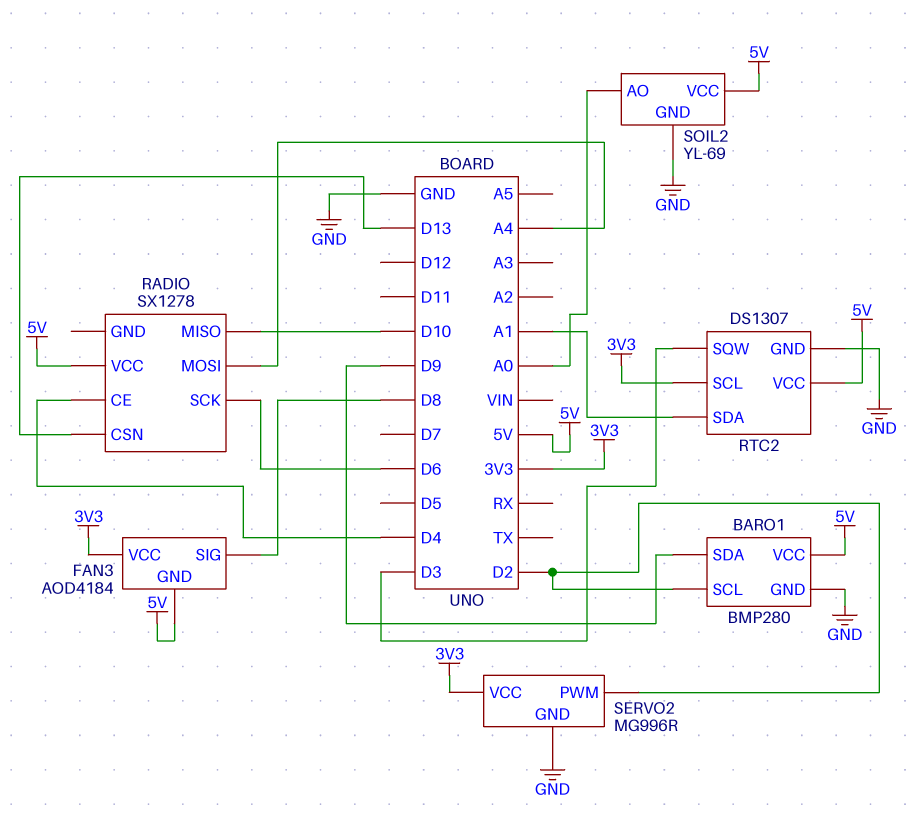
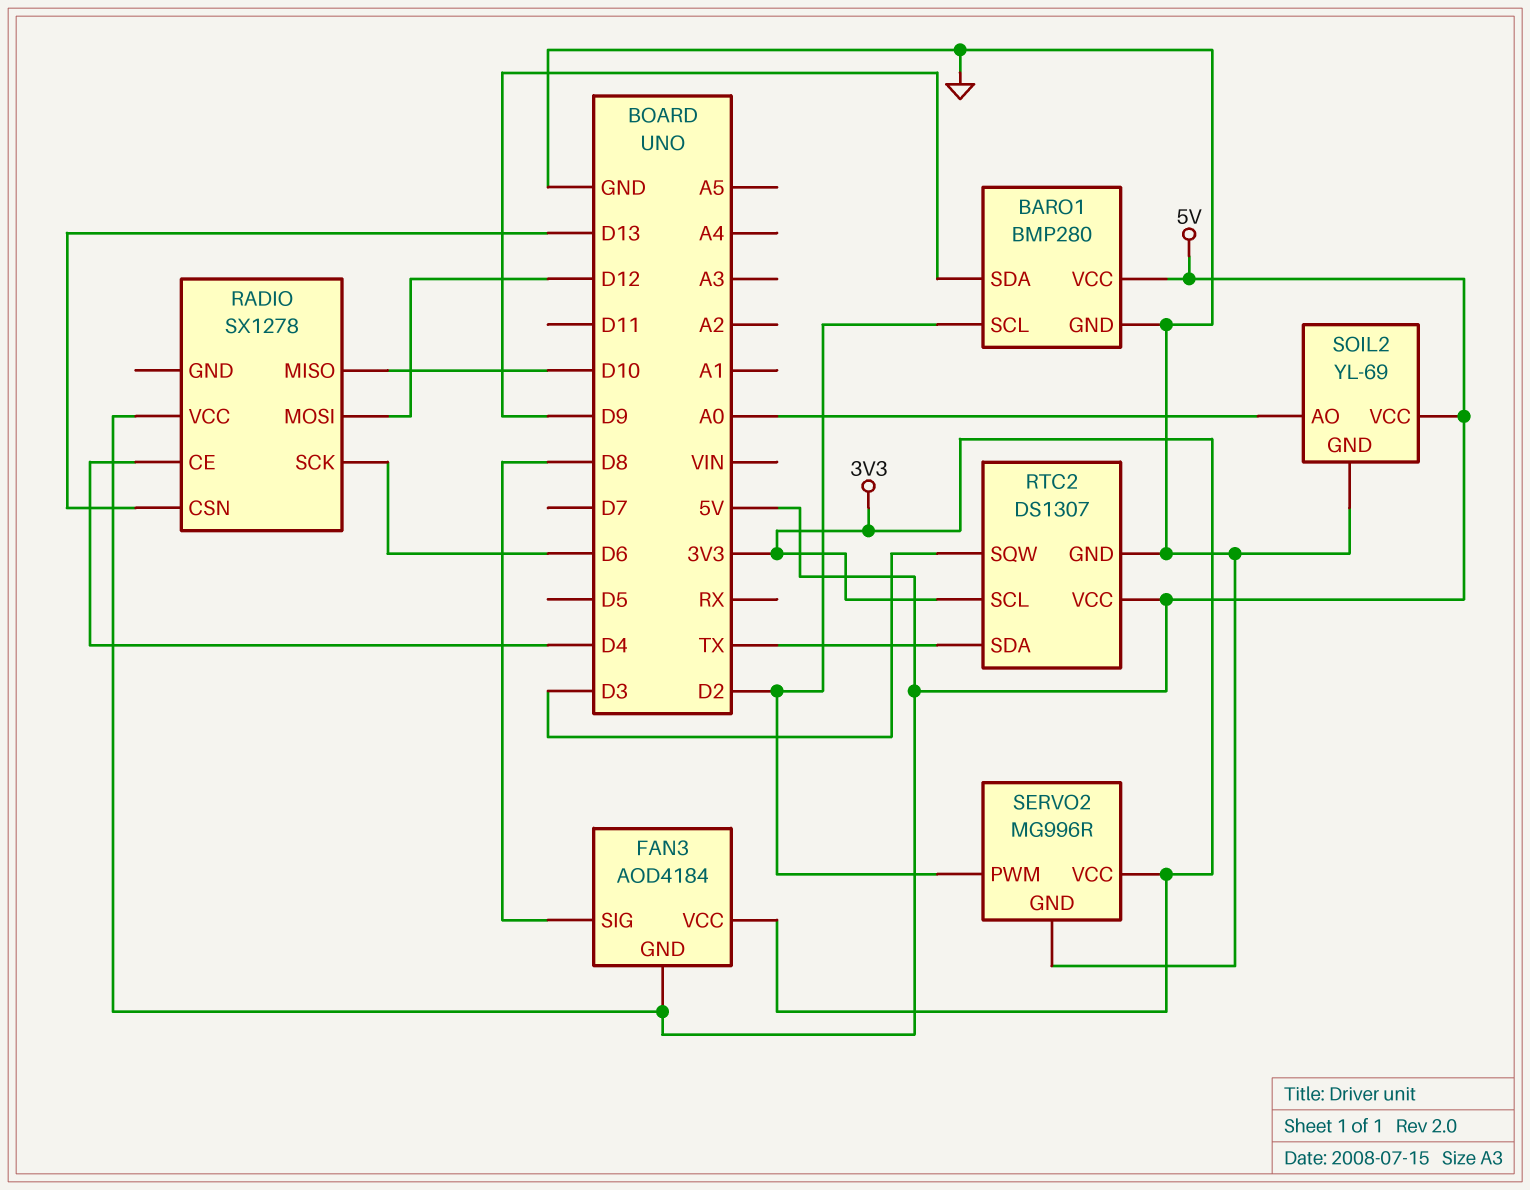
RADIO pin MOSI: A4 -> D12
RTC2 pin SDA: A1 -> TX

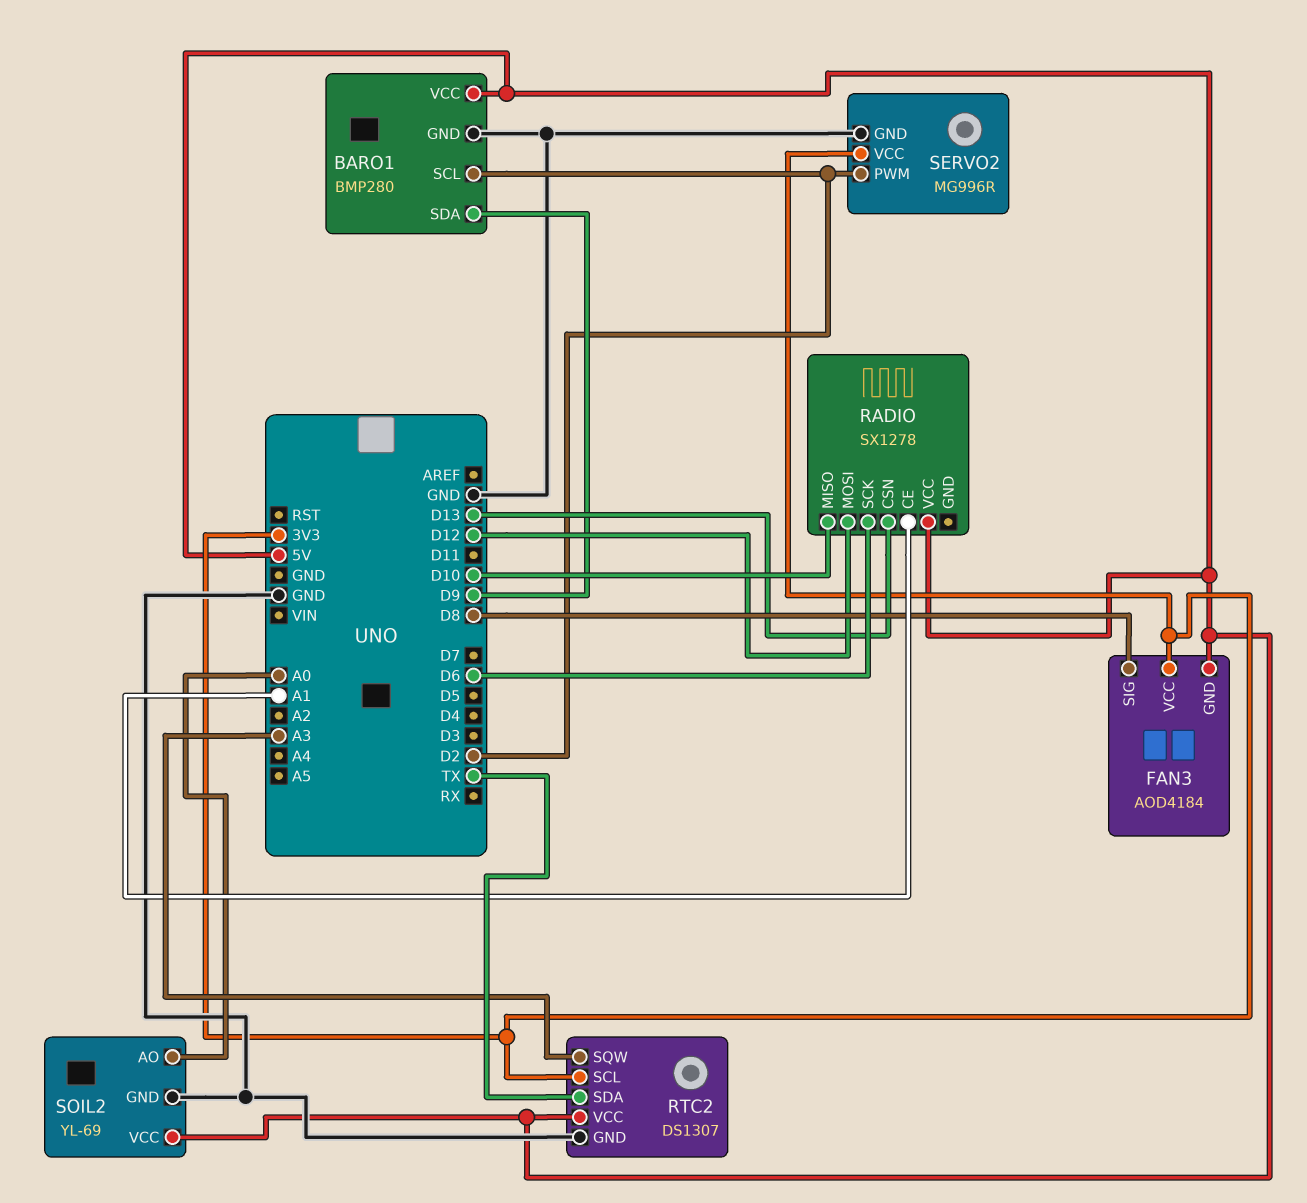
RADIO pin CE: D4 -> A1
RTC2 pin SQW: D3 -> A3

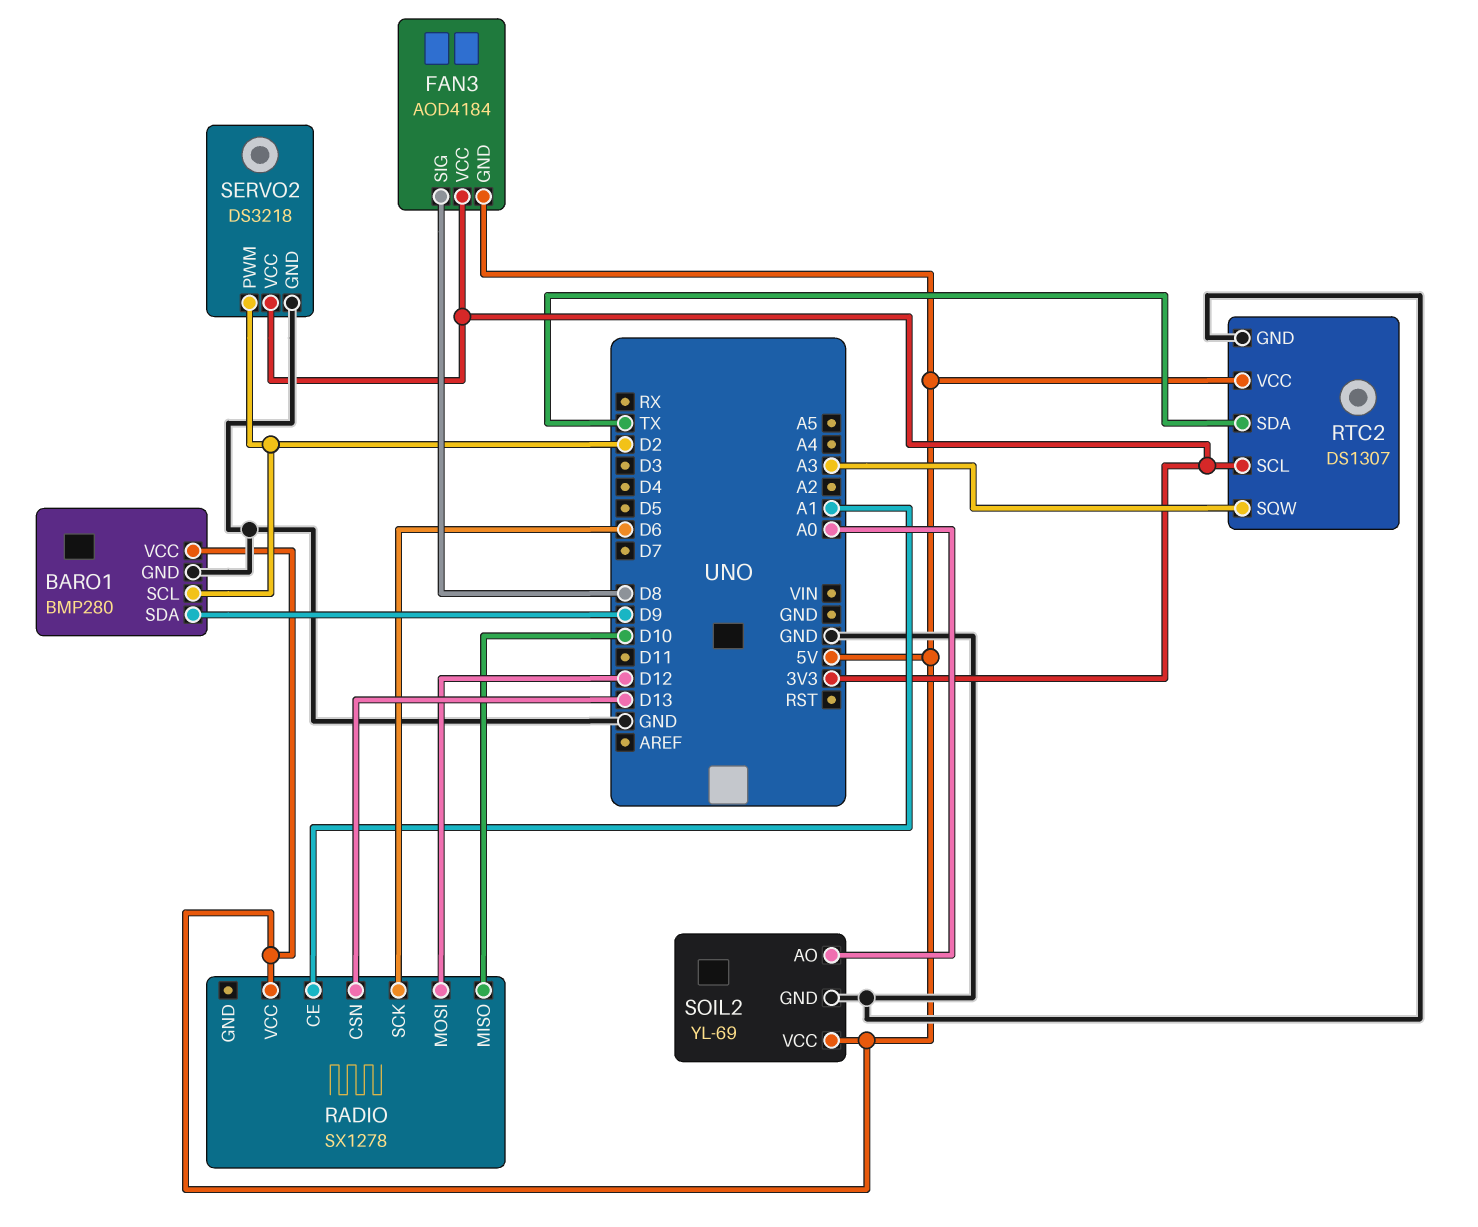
SERVO2: MG996R -> DS3218

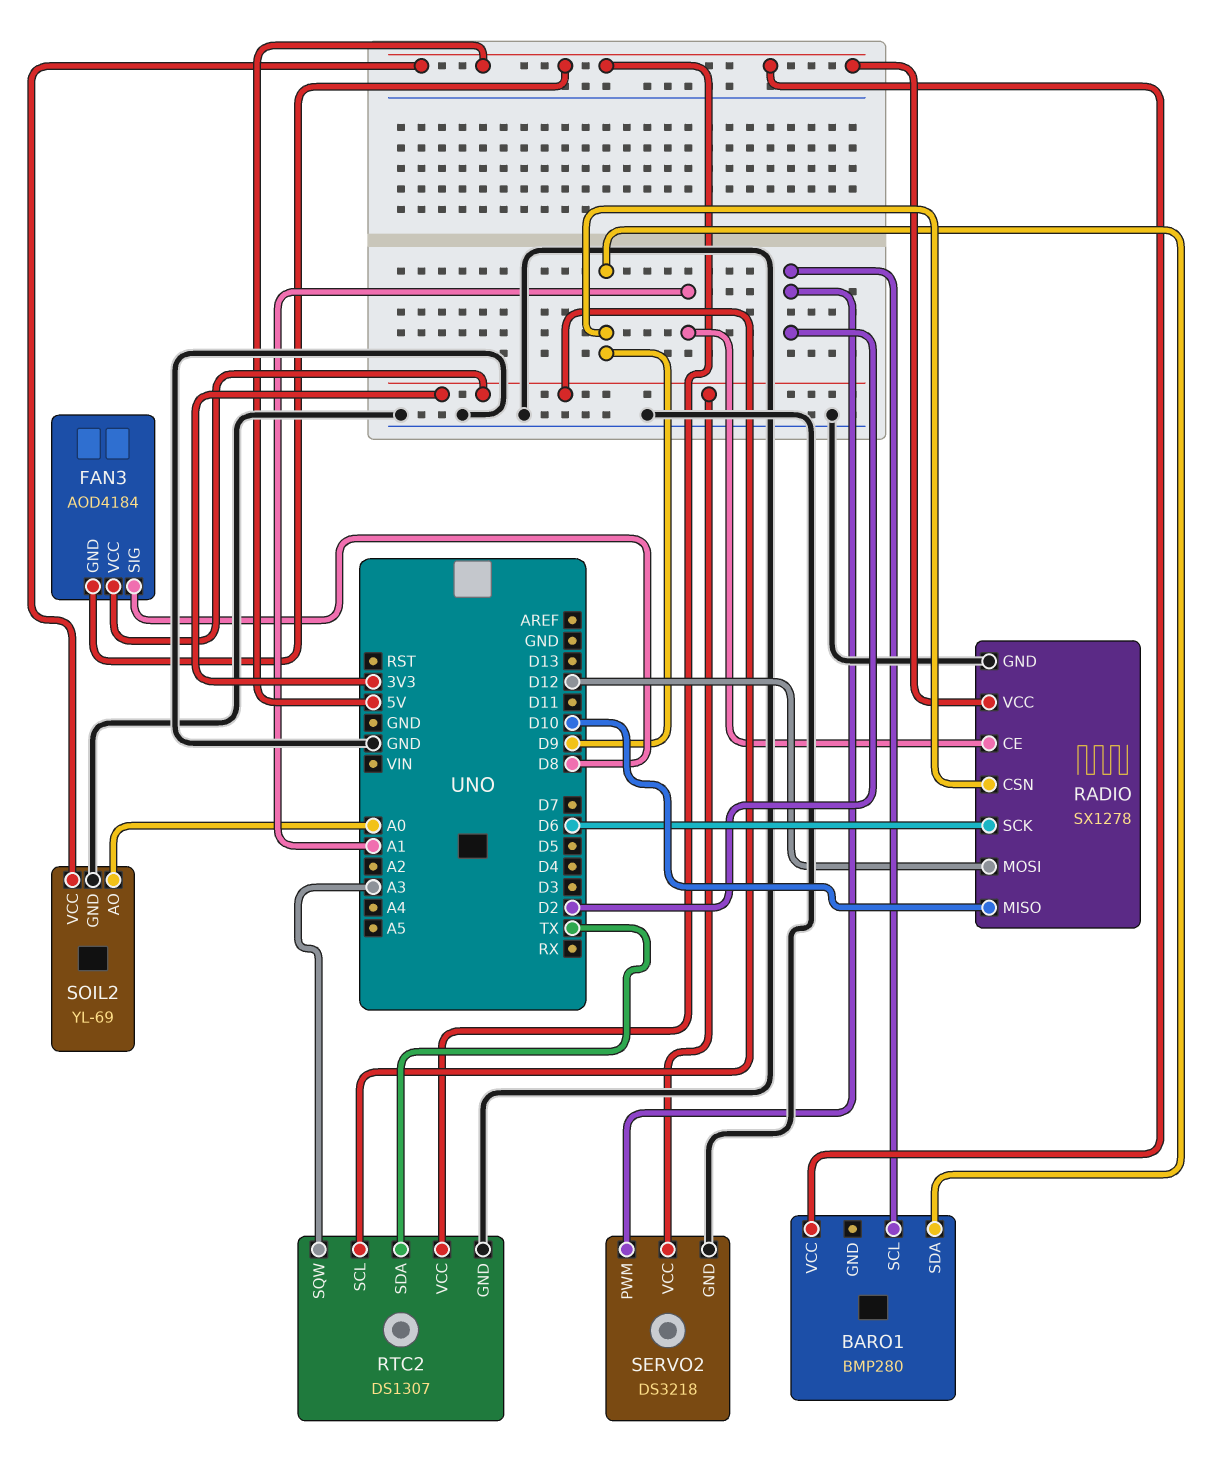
BARO1 pin GND: GND -> none
RADIO pin CSN: D13 -> D9
RADIO pin GND: none -> GND

